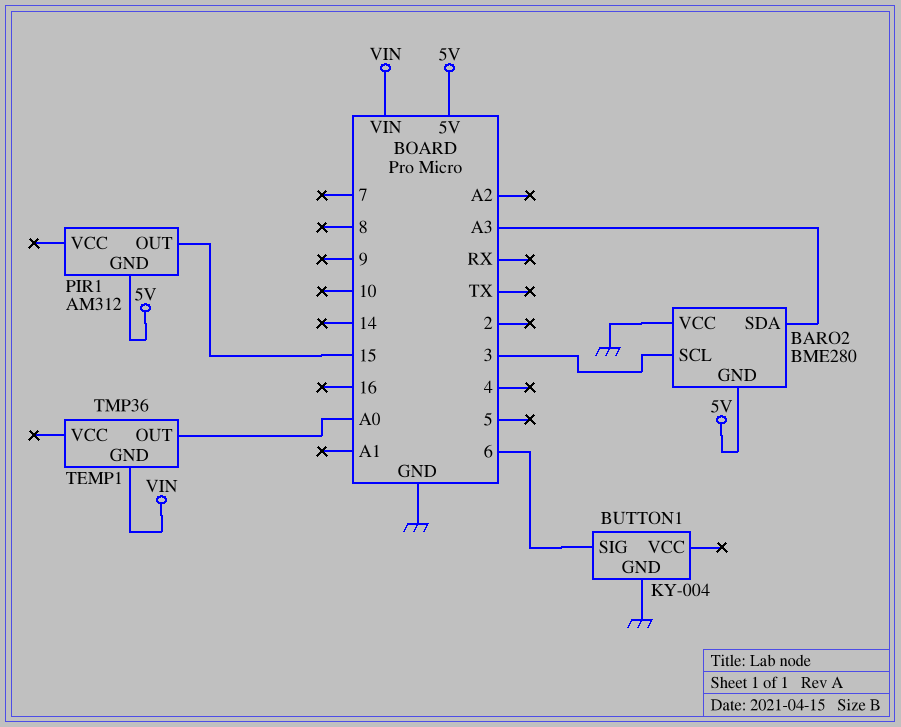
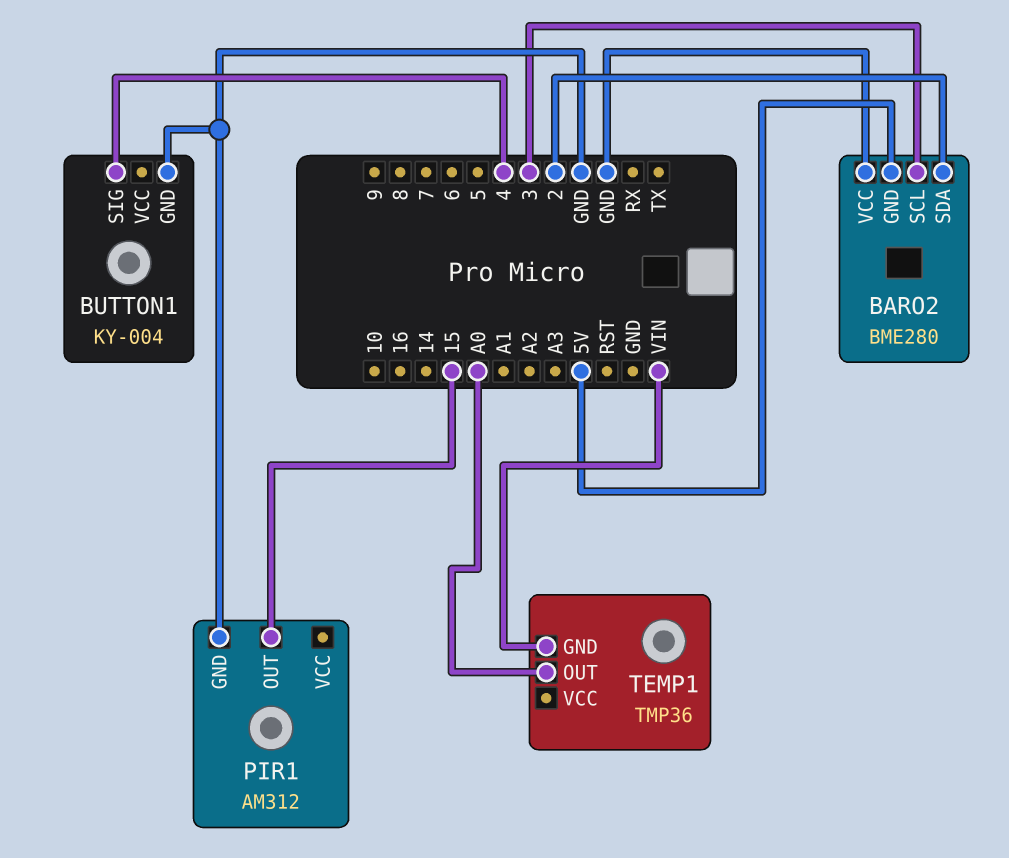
BARO2 pin SDA: A3 -> 2
BUTTON1 pin SIG: 6 -> 4
PIR1 pin GND: 5V -> GND

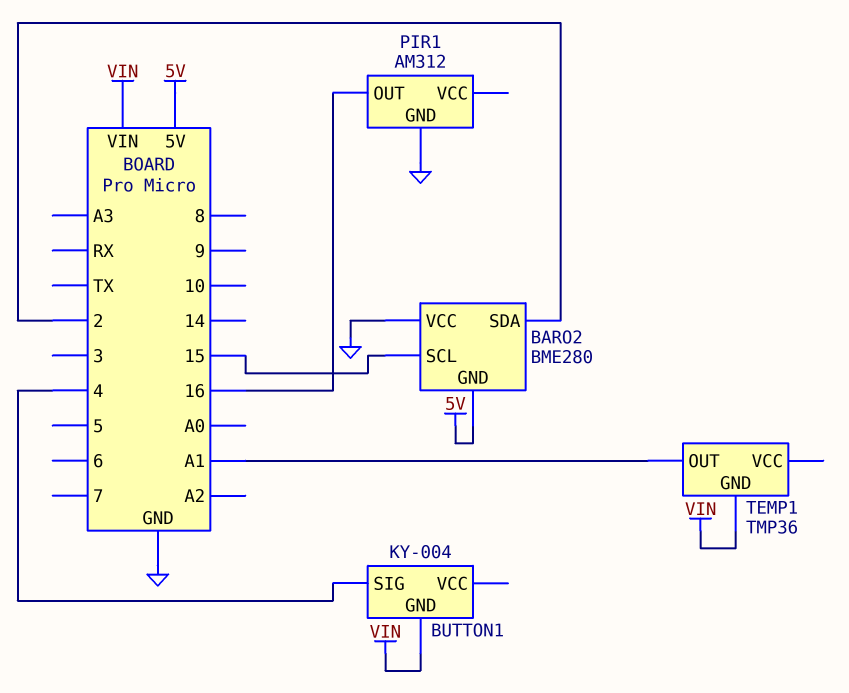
BARO2 pin SCL: 3 -> 15
BUTTON1 pin GND: GND -> VIN
PIR1 pin OUT: 15 -> 16
TEMP1 pin OUT: A0 -> A1

